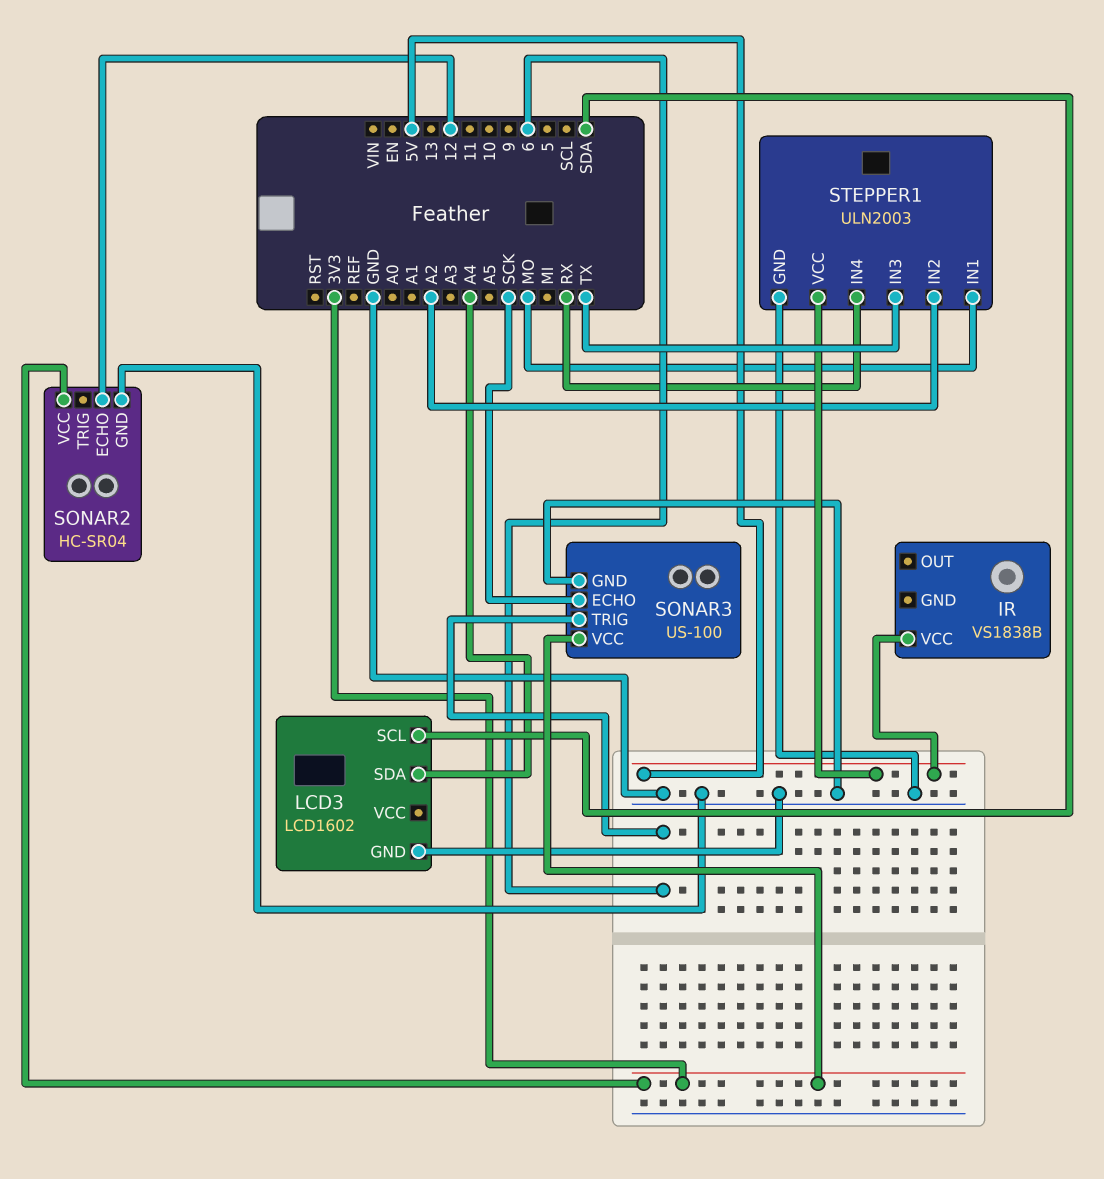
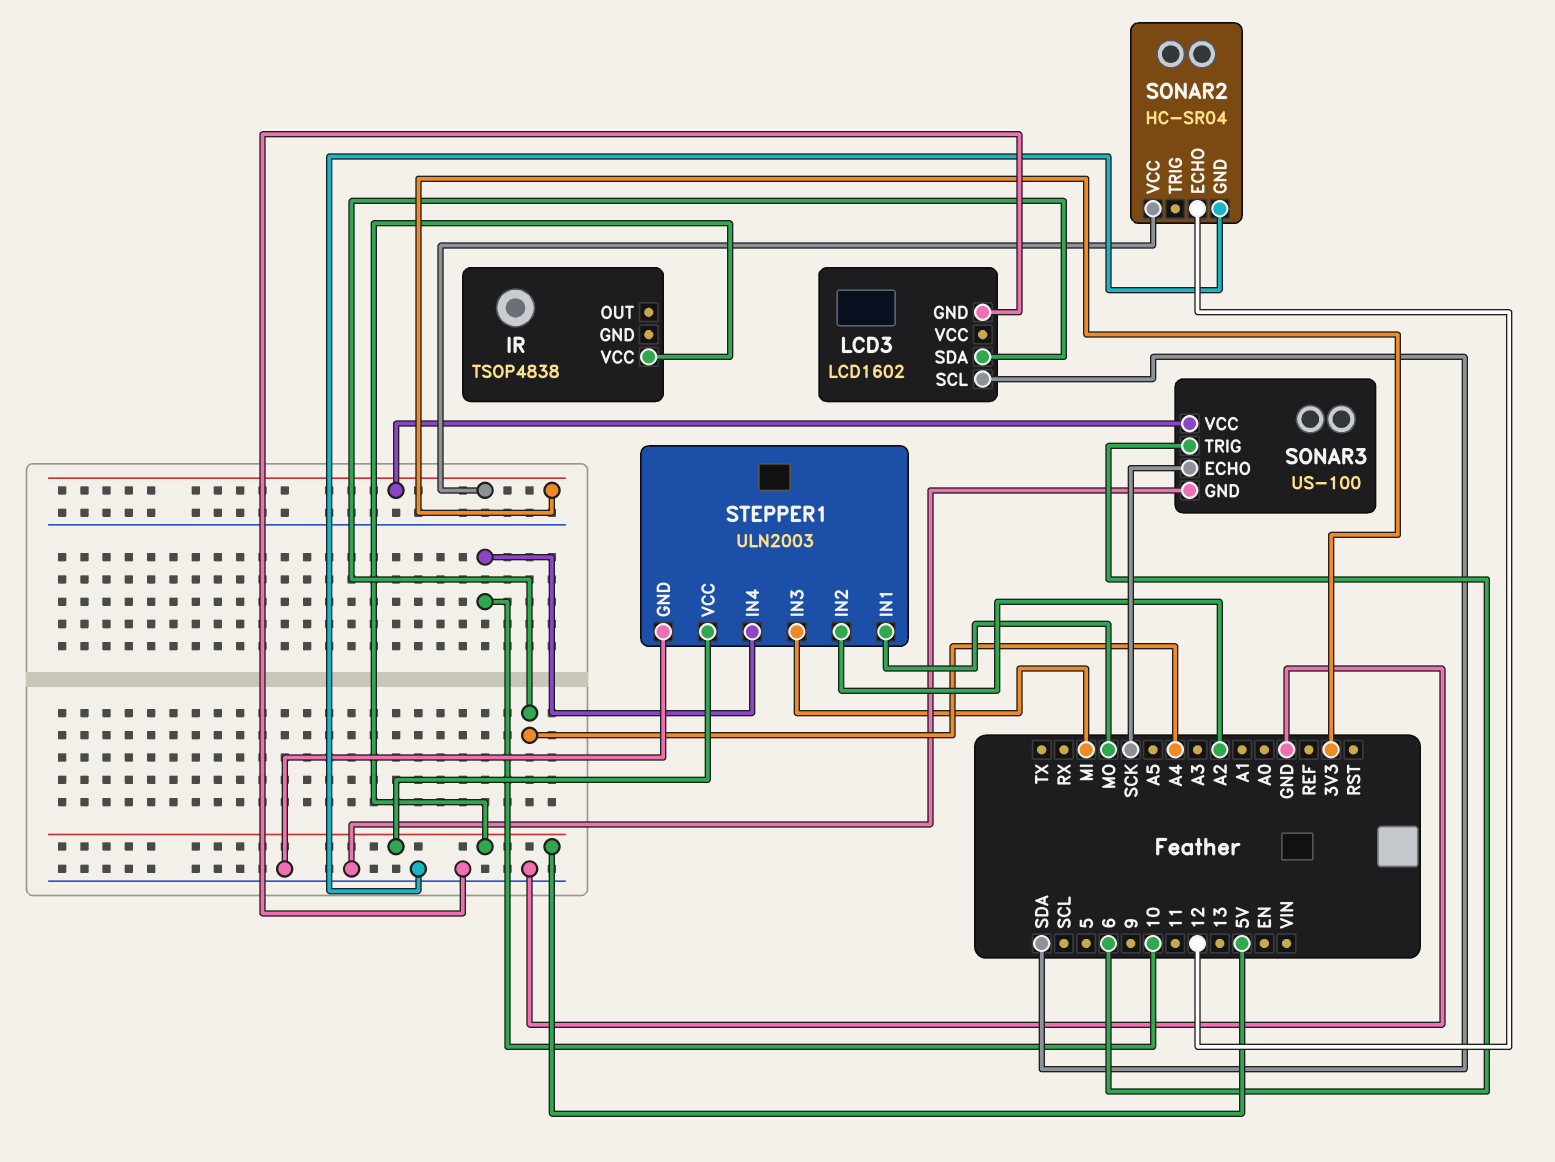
IR: VS1838B -> TSOP4838
STEPPER1 pin IN3: TX -> MI
STEPPER1 pin IN4: RX -> 10

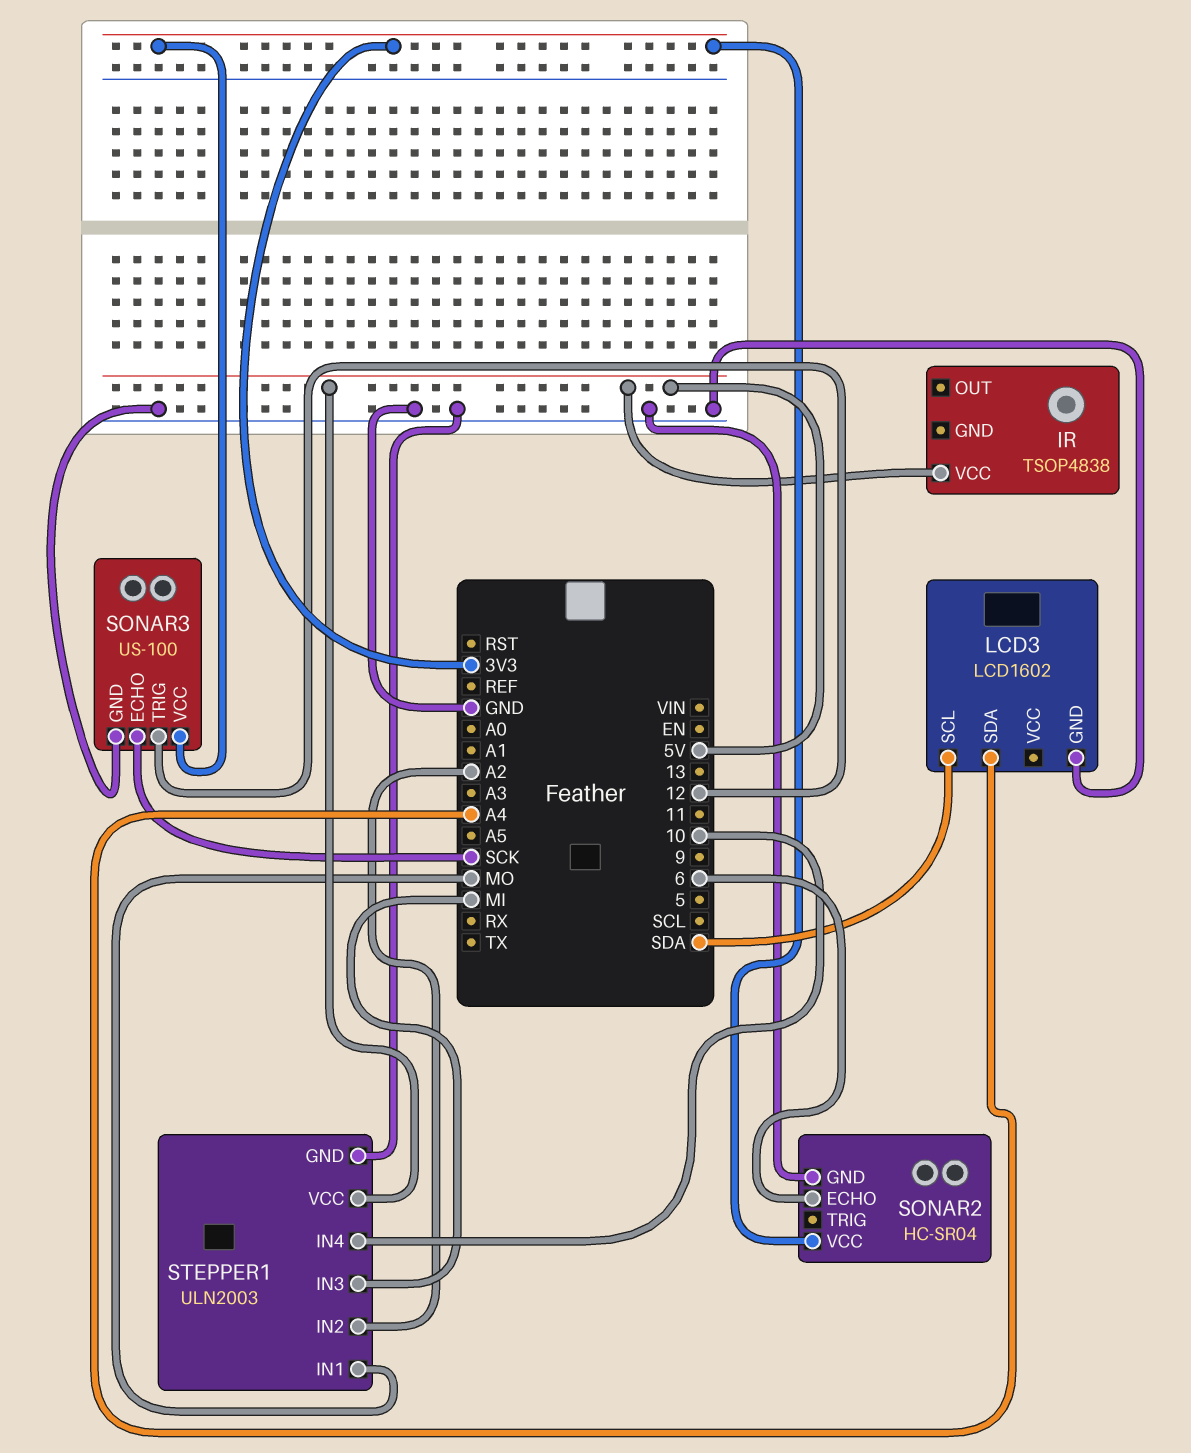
SONAR2 pin ECHO: 12 -> 6
SONAR3 pin TRIG: 6 -> 12

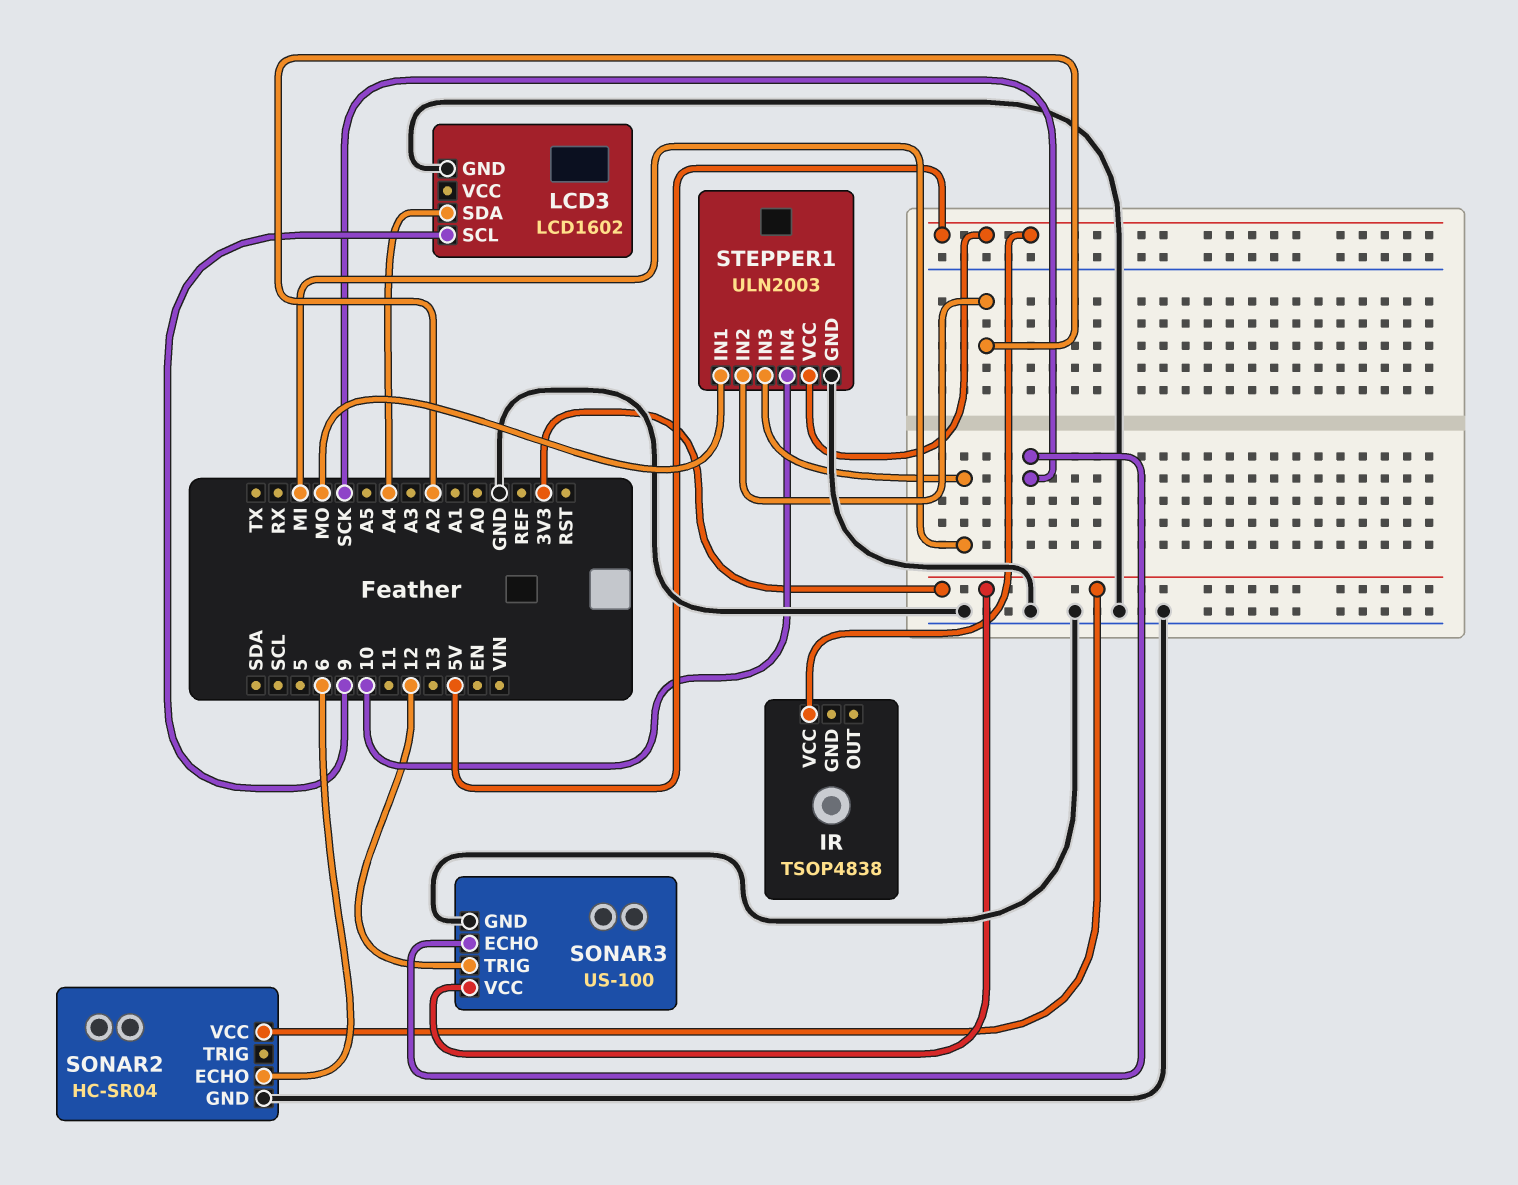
LCD3 pin SCL: SDA -> 9

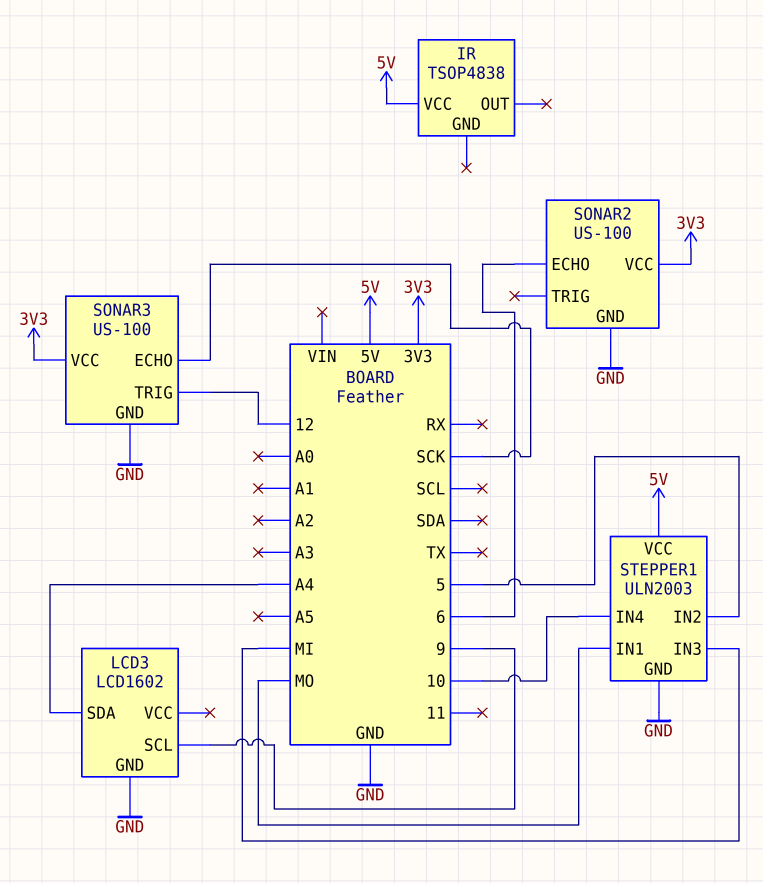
SONAR2: HC-SR04 -> US-100
STEPPER1 pin IN2: A2 -> 5

